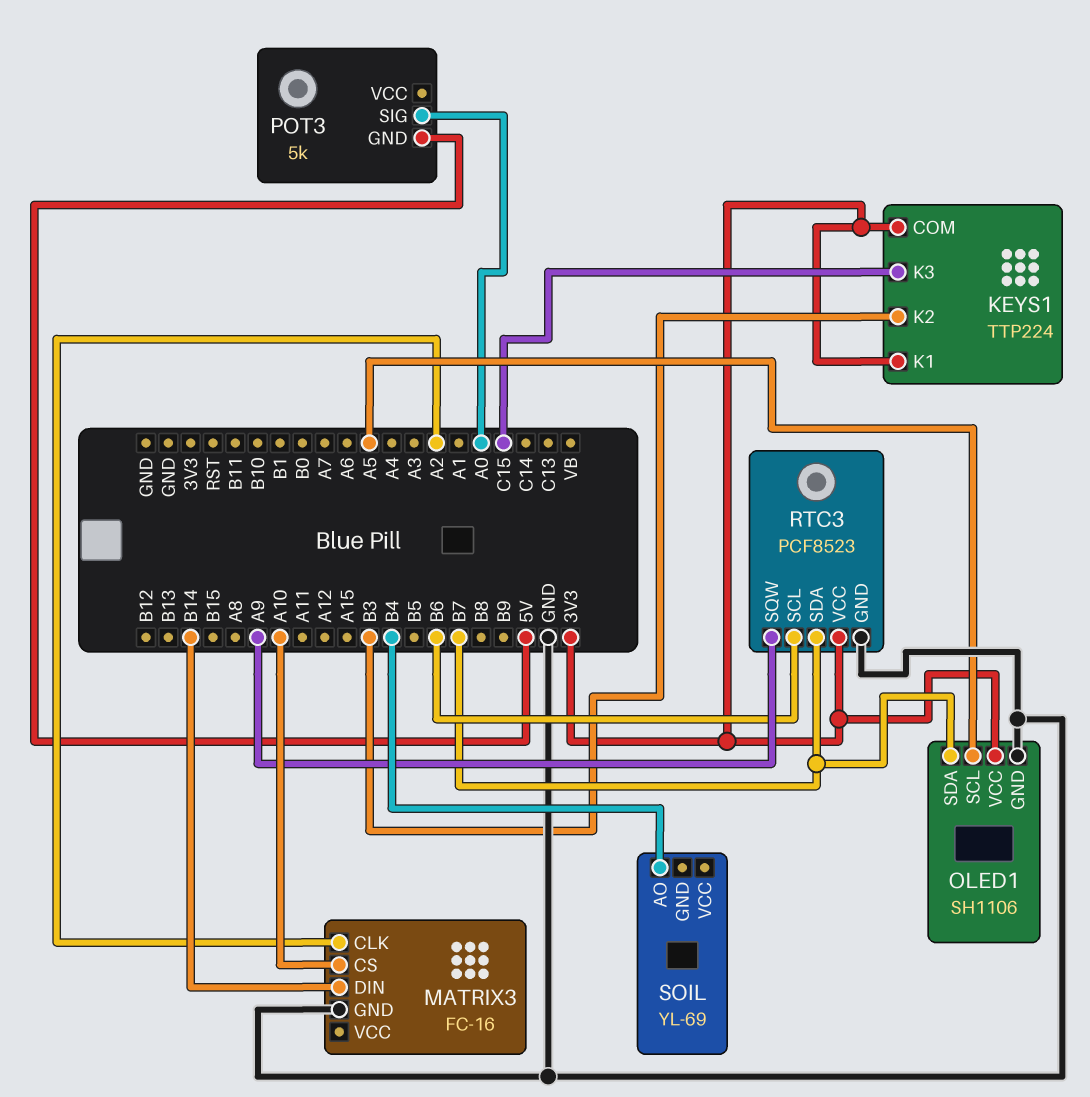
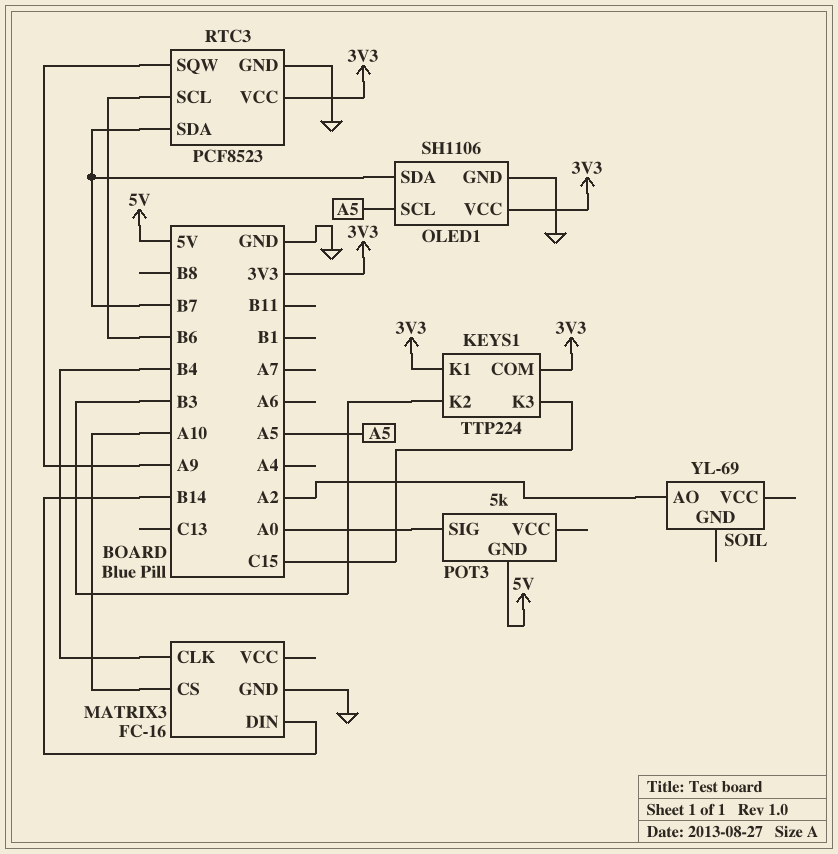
MATRIX3 pin CLK: A2 -> B4
SOIL pin AO: B4 -> A2

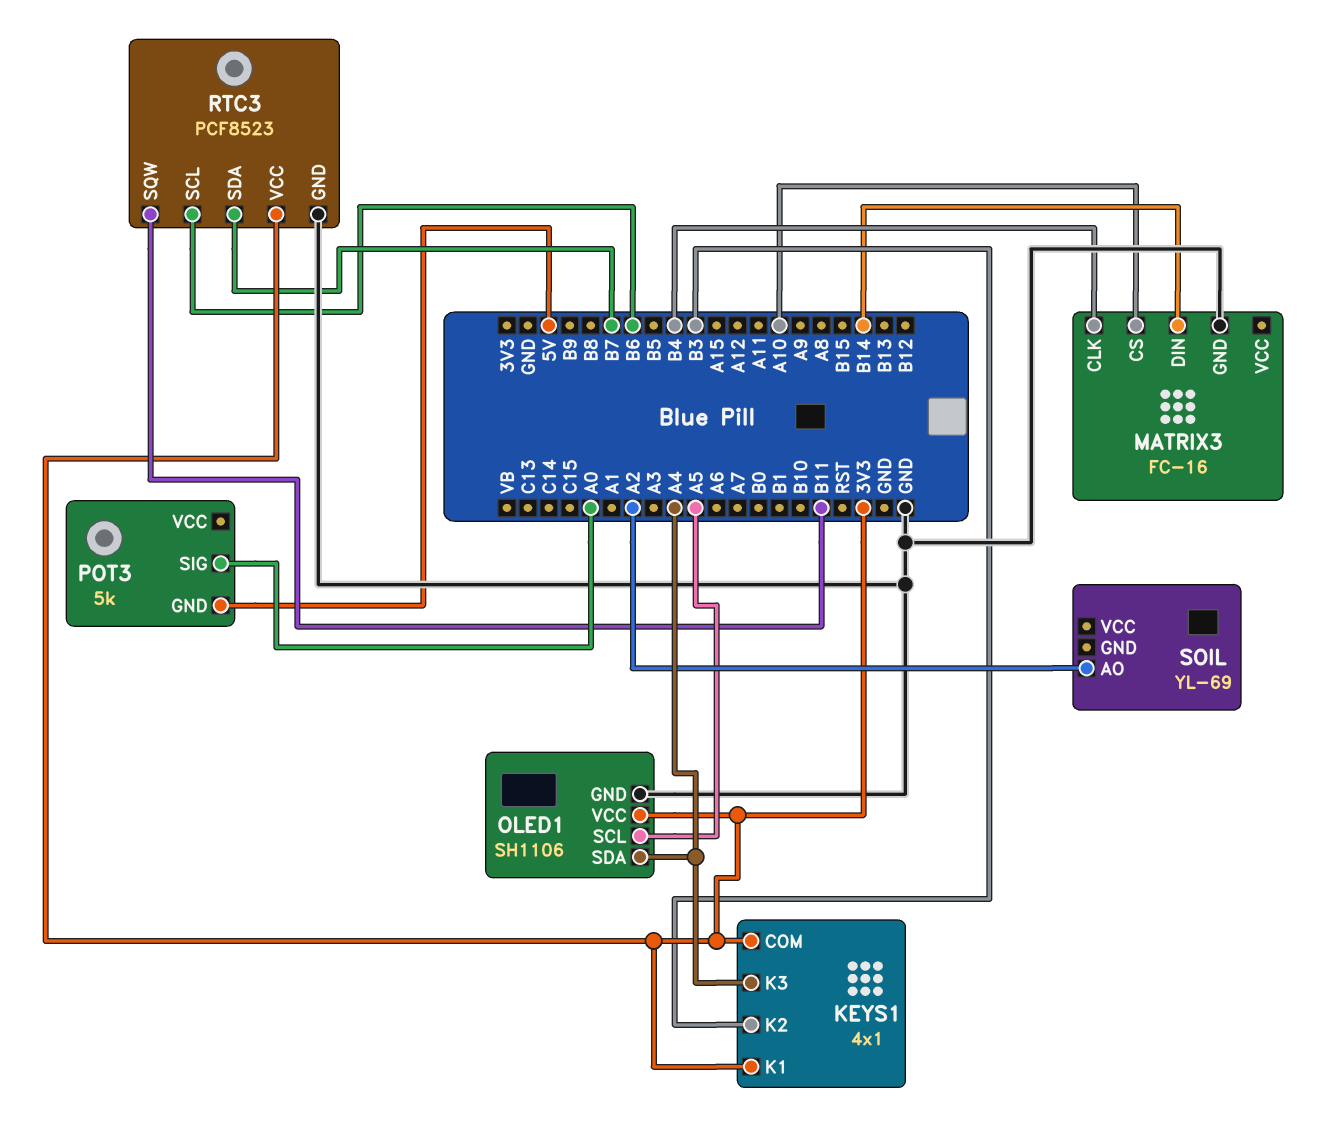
KEYS1: TTP224 -> 4x1
KEYS1 pin K3: C15 -> A4
OLED1 pin SDA: B7 -> A4
RTC3 pin SQW: A9 -> B11

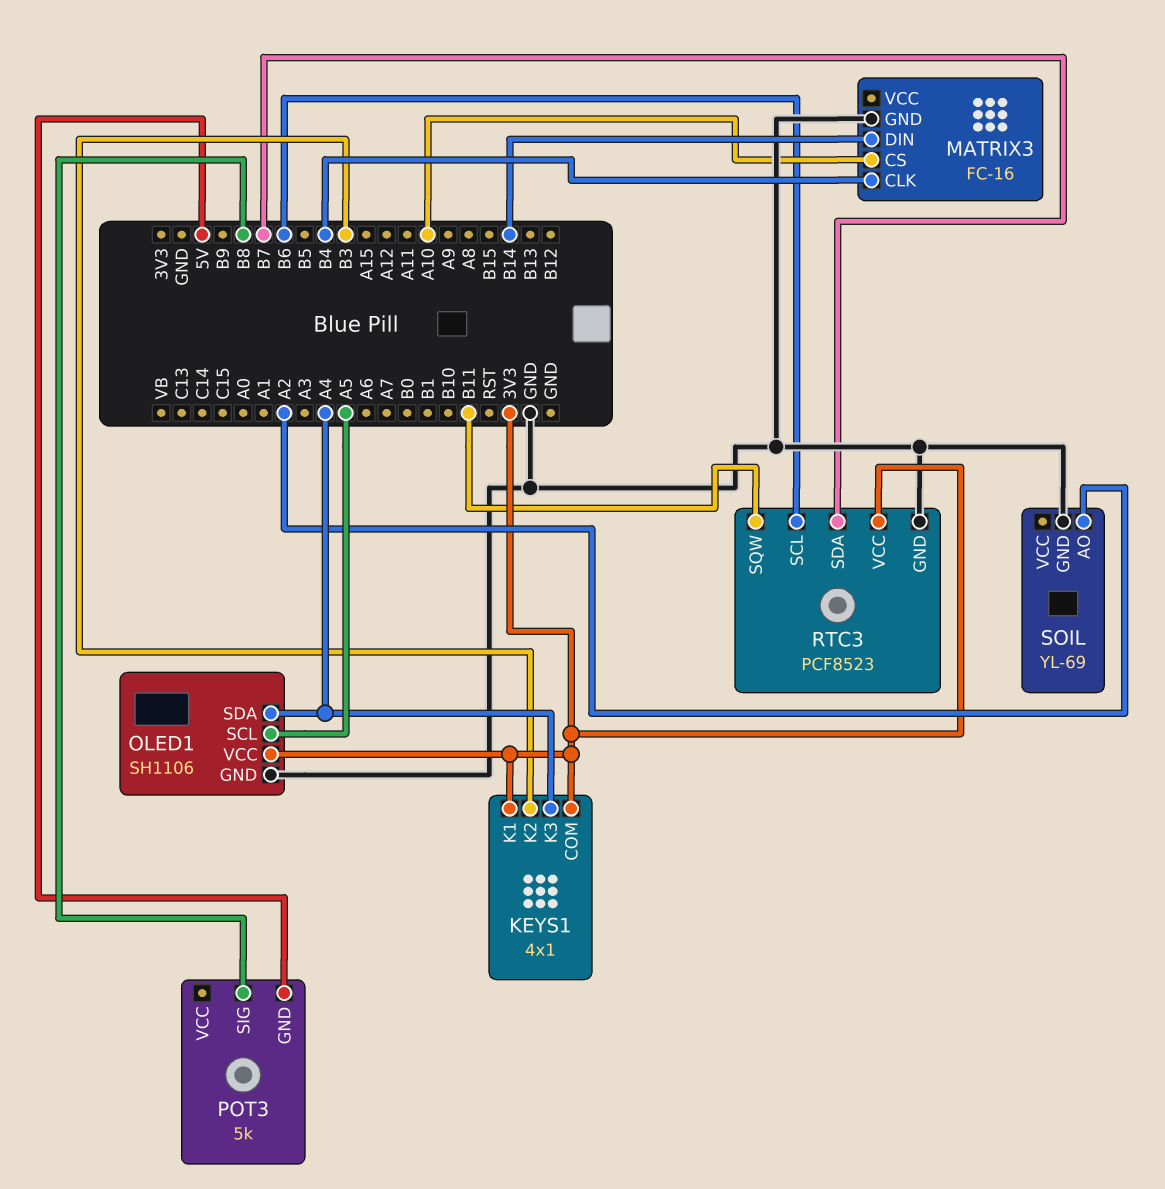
POT3 pin SIG: A0 -> B8
SOIL pin GND: none -> GND

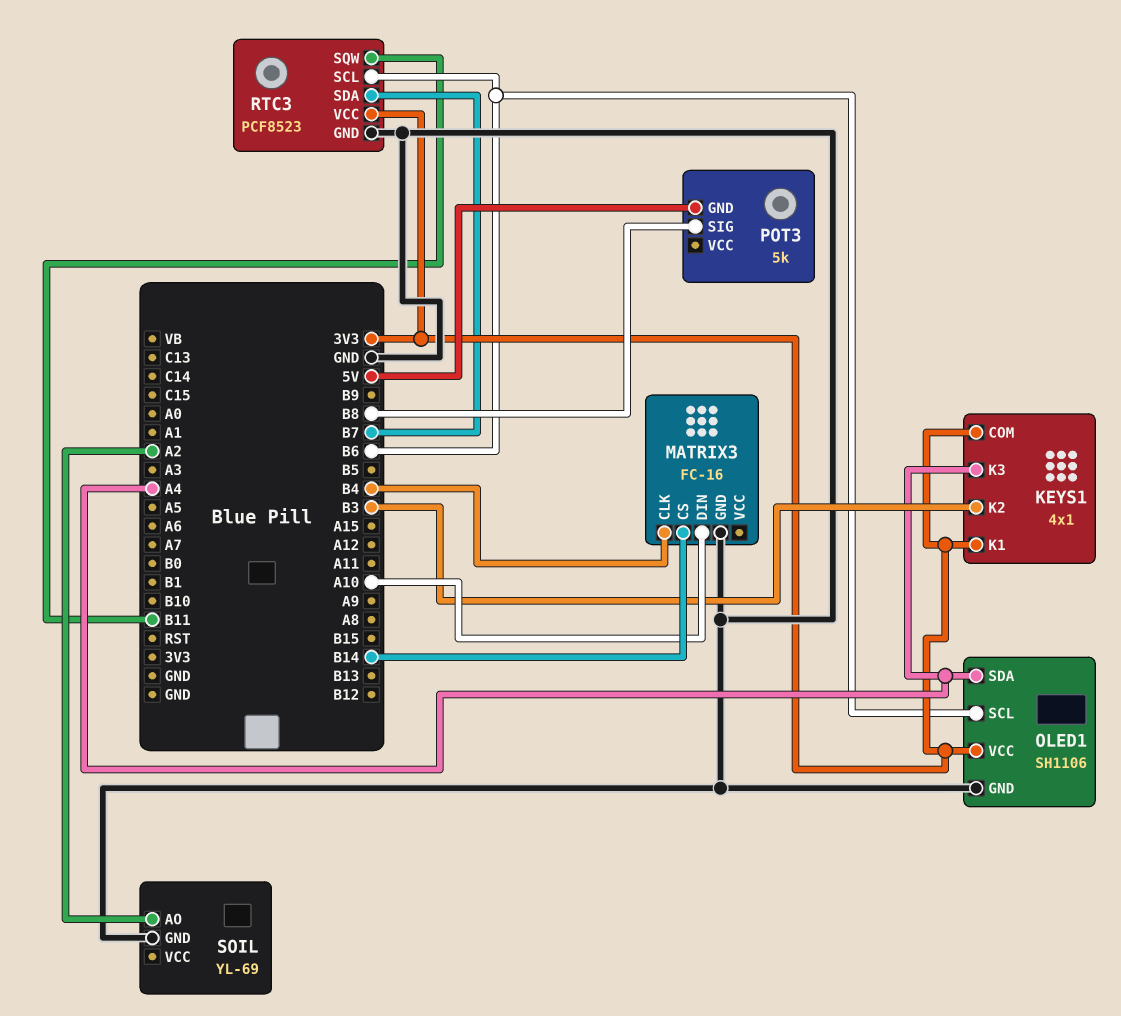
MATRIX3 pin CS: A10 -> B14
MATRIX3 pin DIN: B14 -> A10
OLED1 pin SCL: A5 -> B6

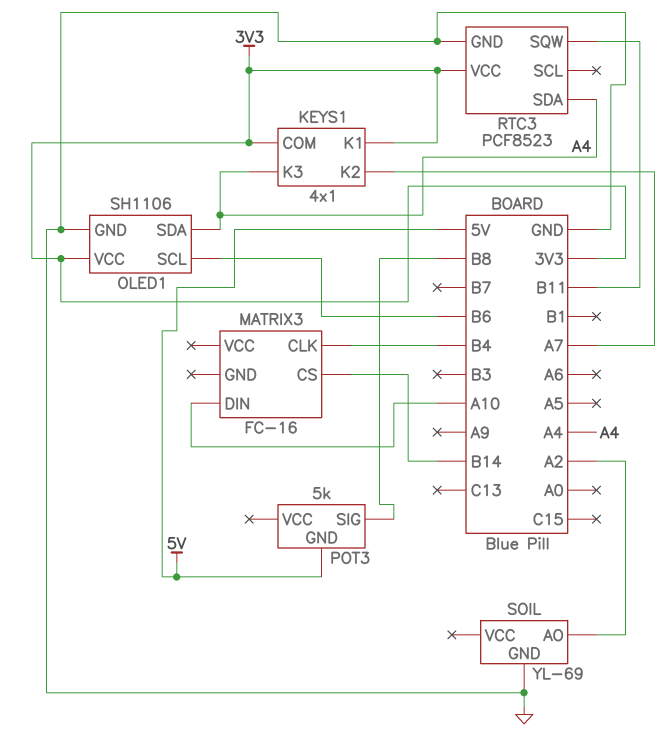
KEYS1 pin K2: B3 -> A7
MATRIX3 pin GND: GND -> none
RTC3 pin SCL: B6 -> none
RTC3 pin SDA: B7 -> A4

